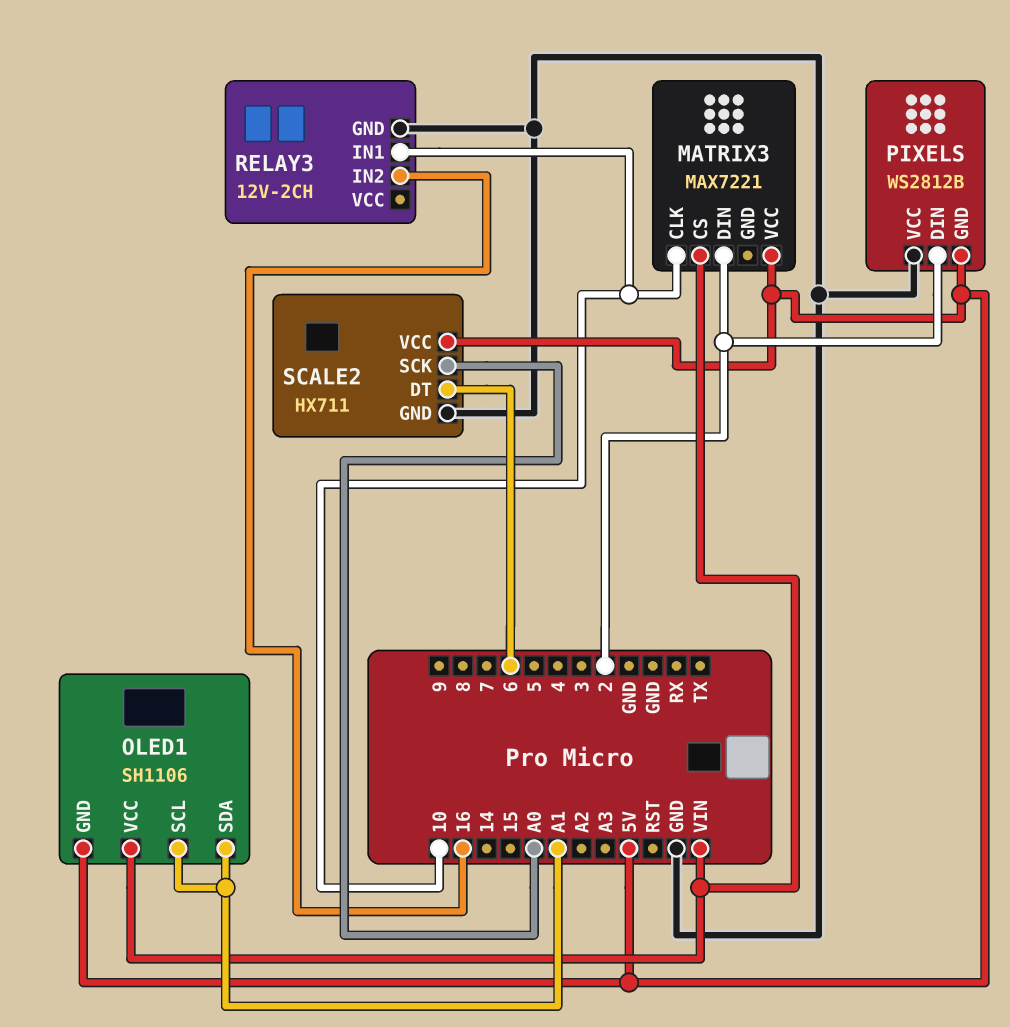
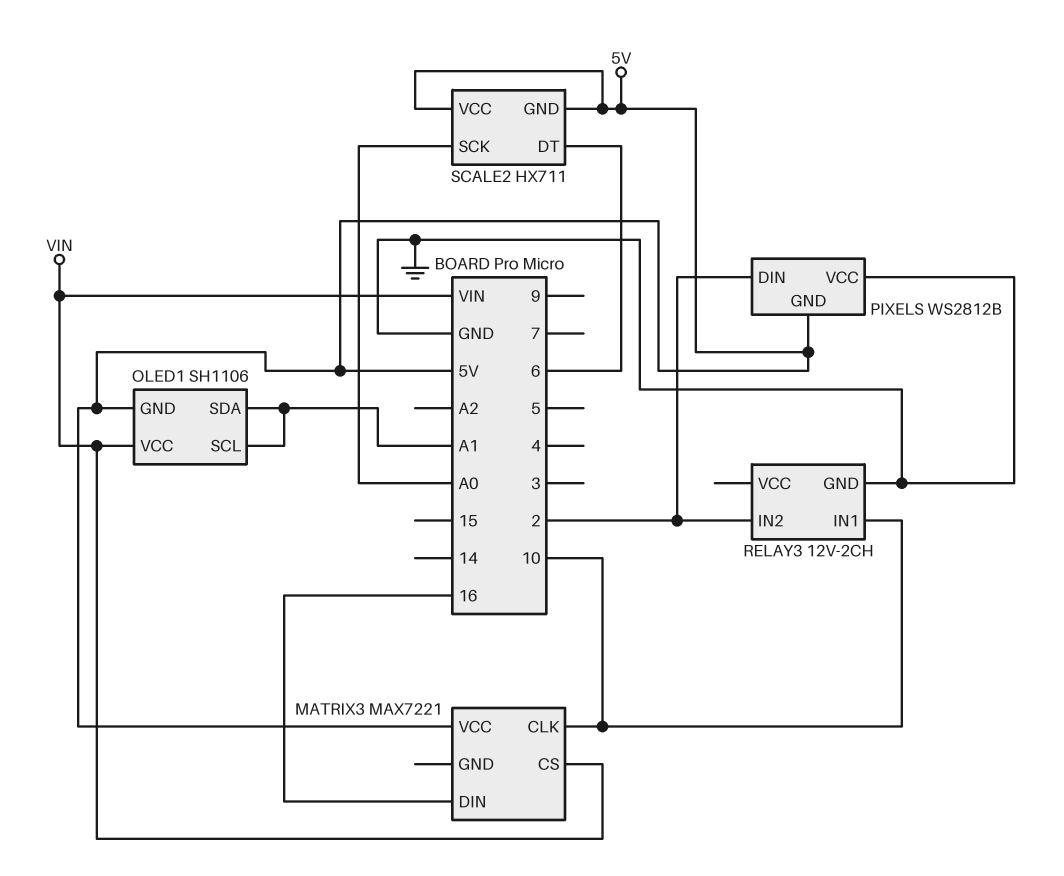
MATRIX3 pin DIN: 2 -> 16
RELAY3 pin IN2: 16 -> 2
SCALE2 pin GND: GND -> 5V

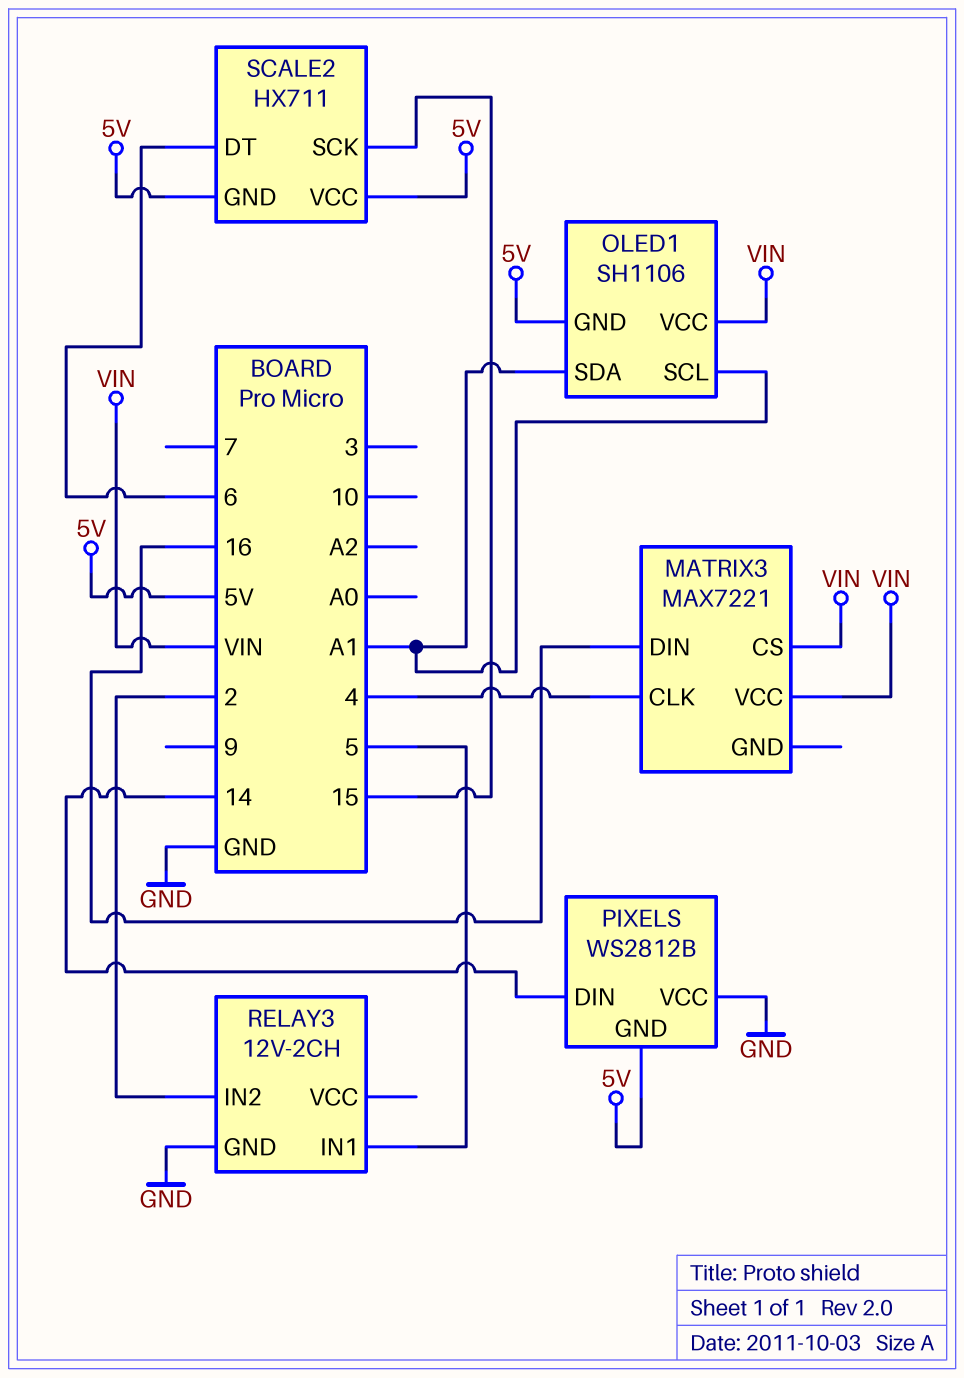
MATRIX3 pin CLK: 10 -> 4
MATRIX3 pin VCC: 5V -> VIN
PIXELS pin DIN: 2 -> 14
RELAY3 pin IN1: 10 -> 5
SCALE2 pin SCK: A0 -> 15

